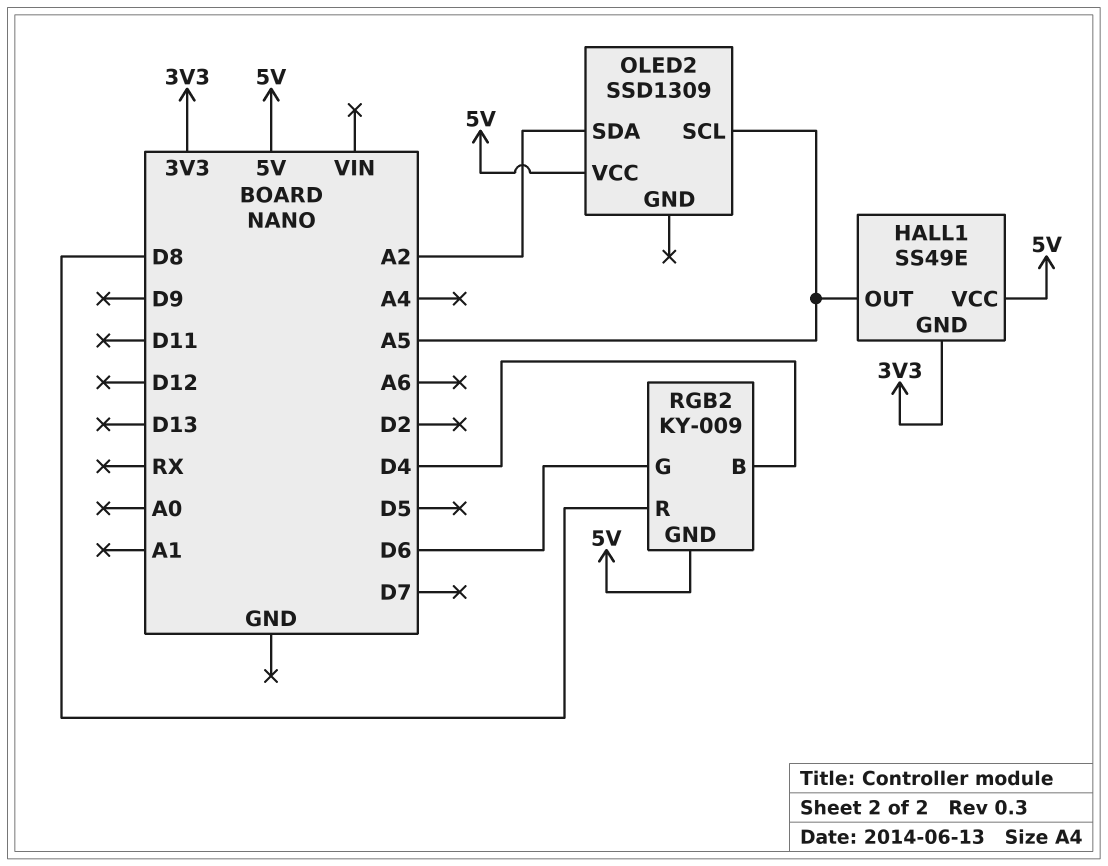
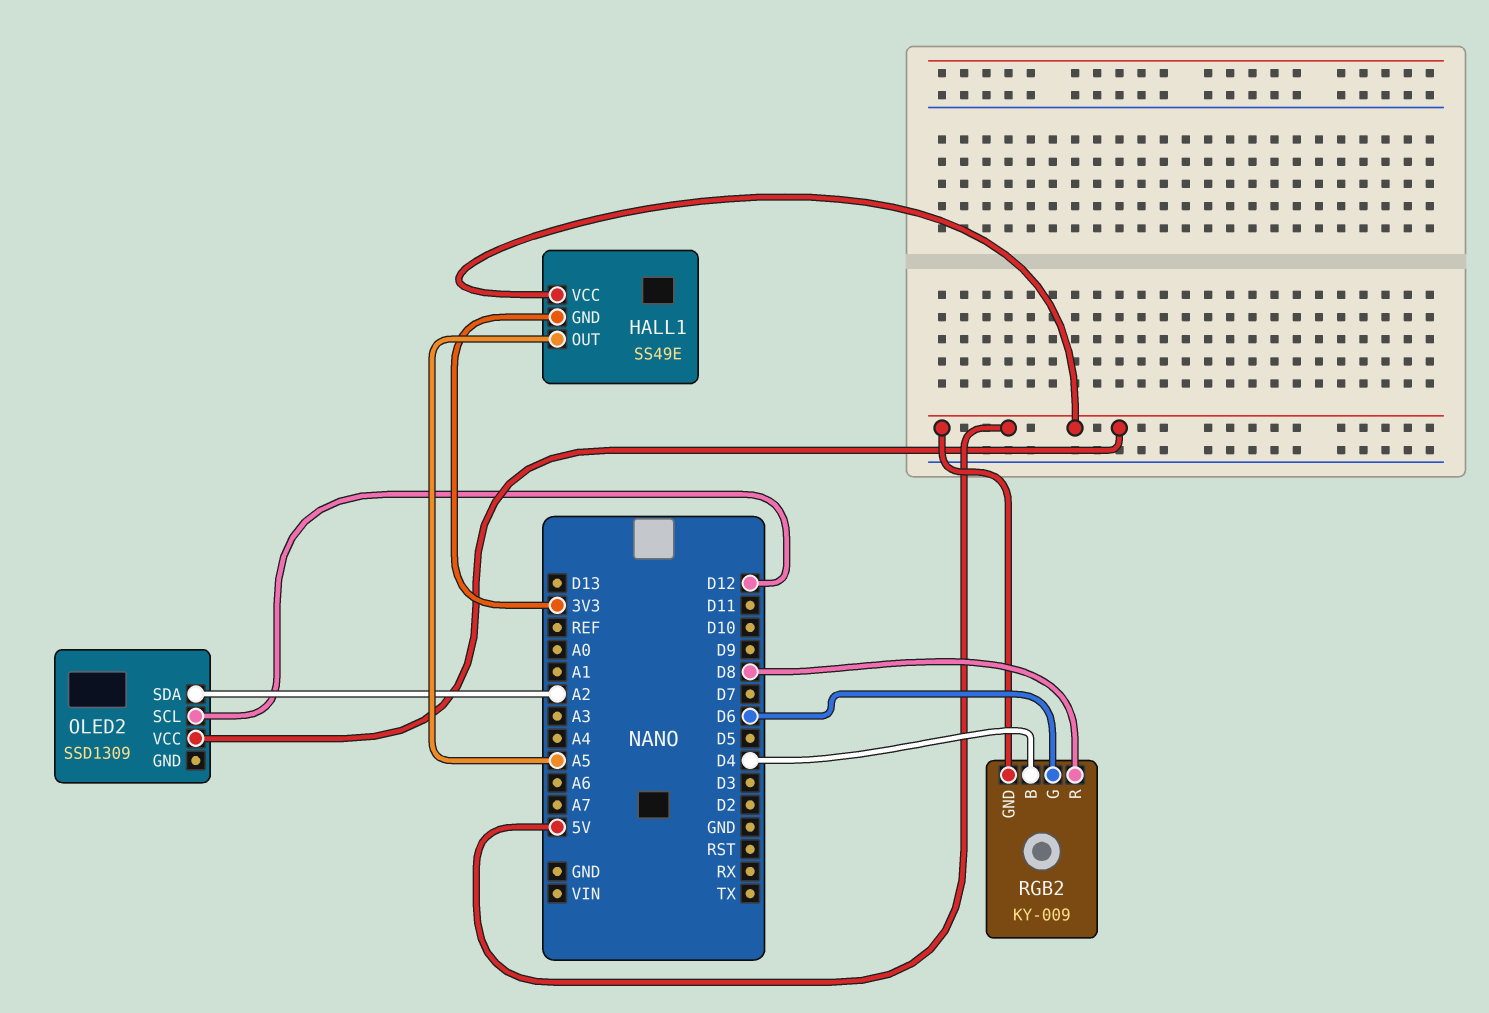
OLED2 pin SCL: A5 -> D12

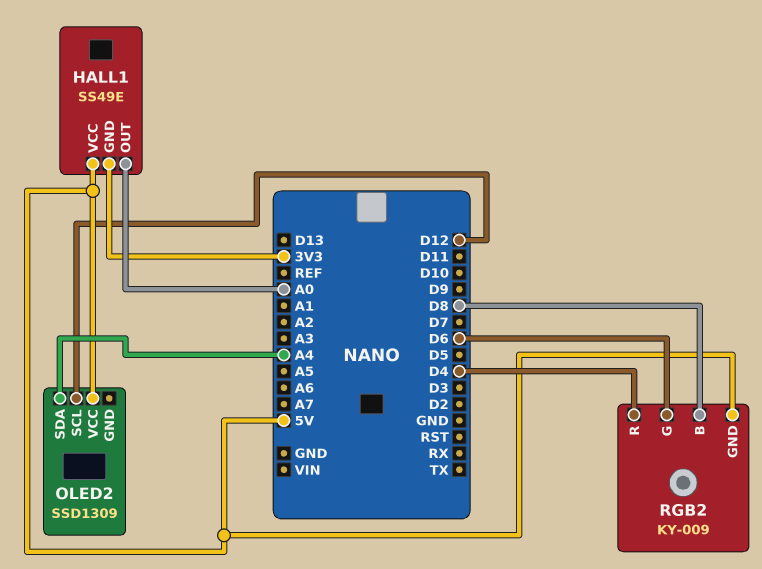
HALL1 pin OUT: A5 -> A0
OLED2 pin SDA: A2 -> A4
RGB2 pin B: D4 -> D8
RGB2 pin R: D8 -> D4

